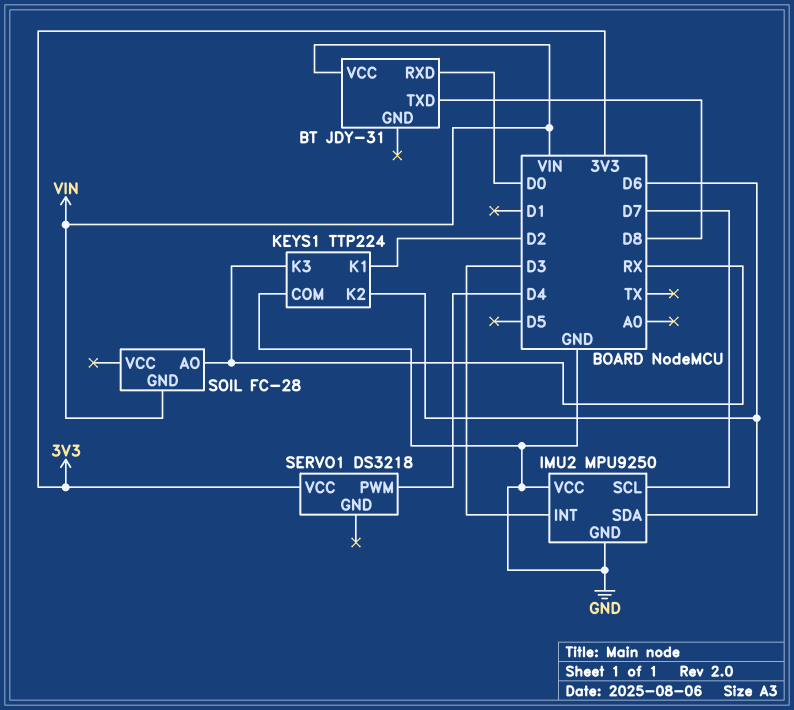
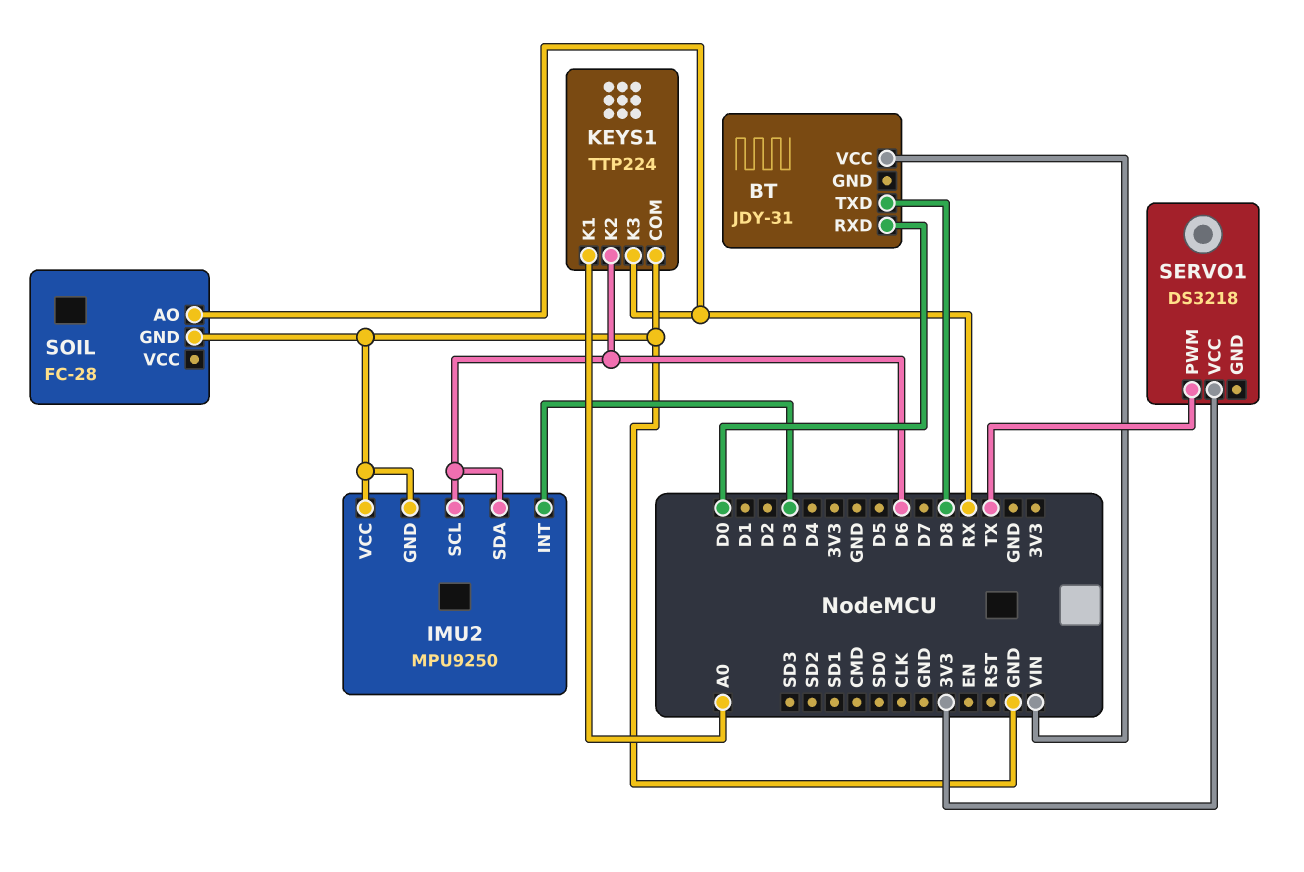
IMU2 pin SCL: D7 -> D6
KEYS1 pin K1: D2 -> A0
SERVO1 pin PWM: D4 -> TX
SOIL pin GND: VIN -> GND

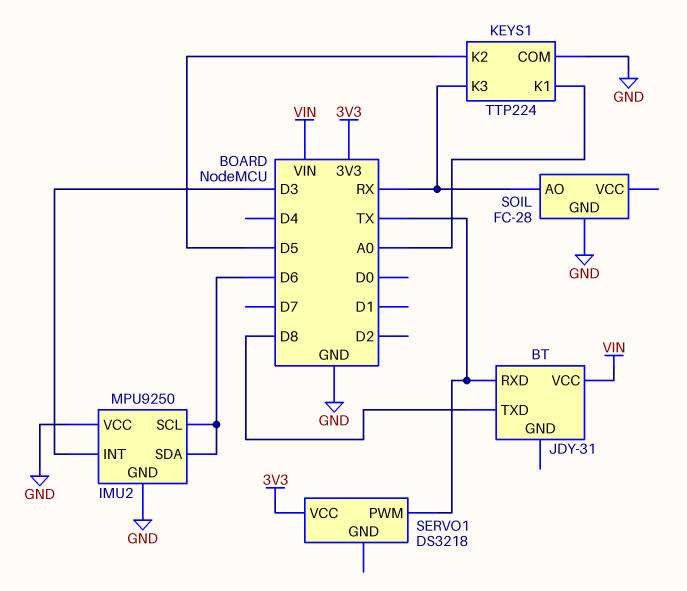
BT pin RXD: D0 -> TX
KEYS1 pin K2: D6 -> D5

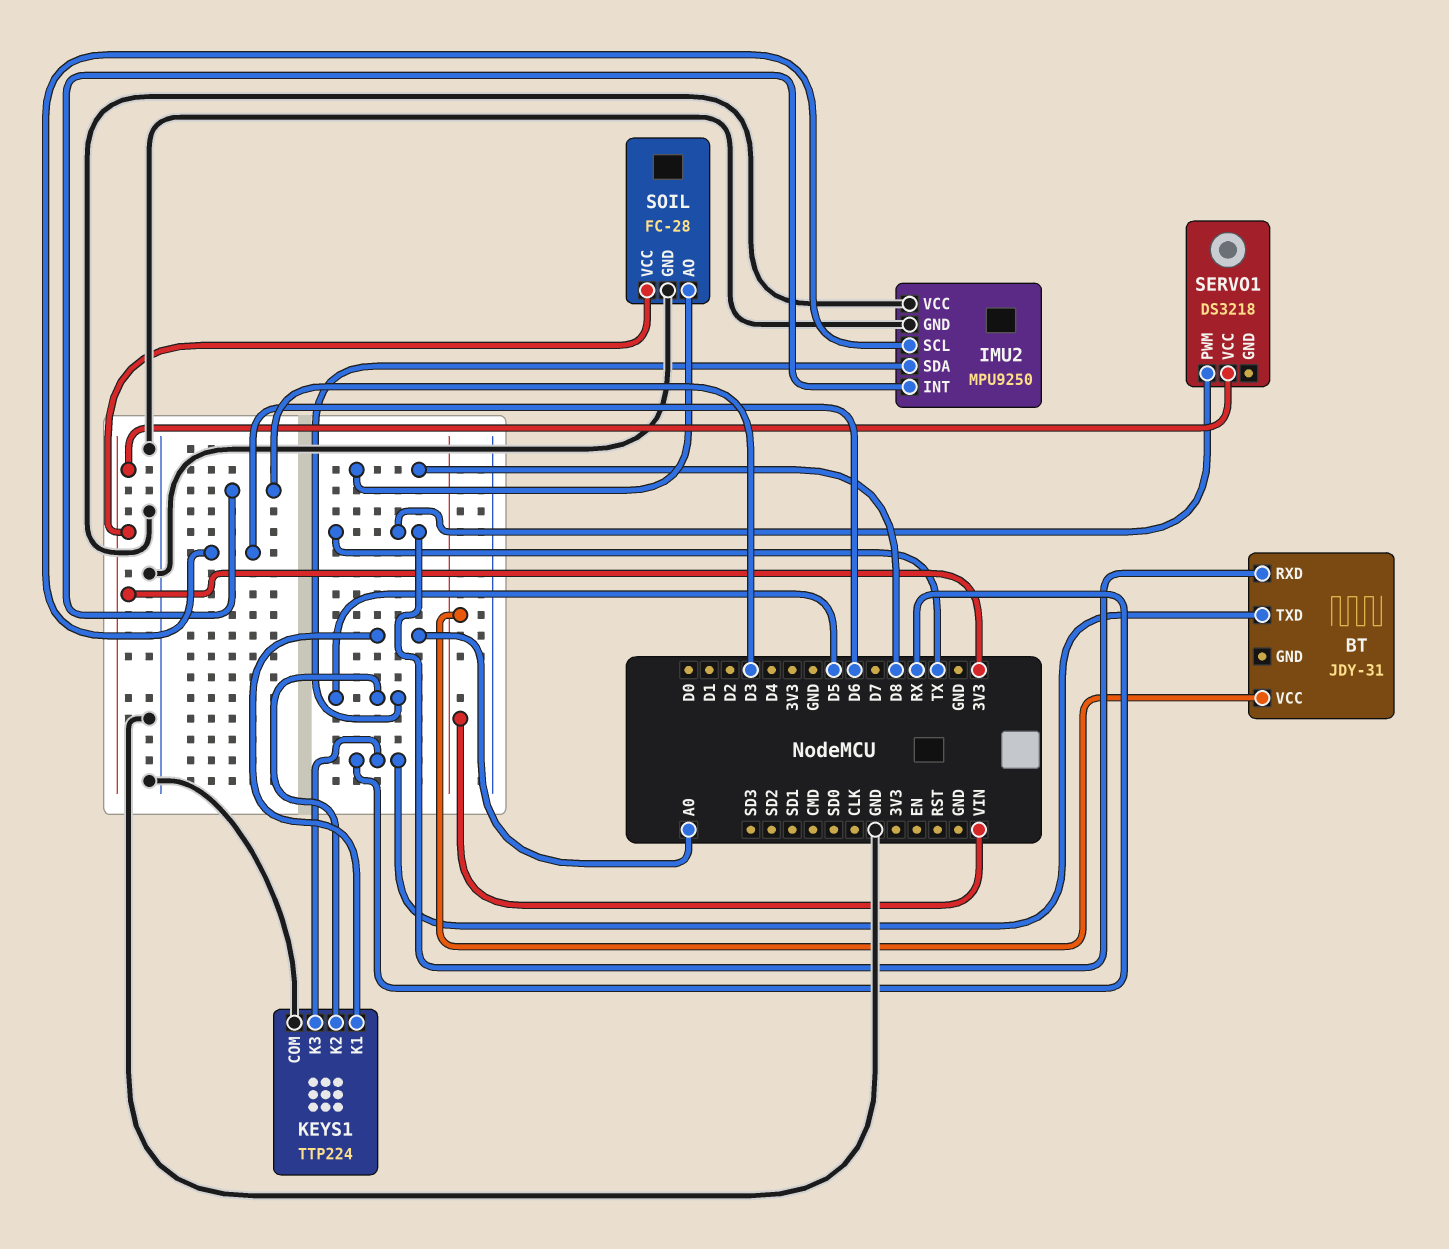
BT pin TXD: D8 -> RX
IMU2 pin SDA: D6 -> D5
SOIL pin AO: RX -> D8
SOIL pin VCC: none -> 3V3

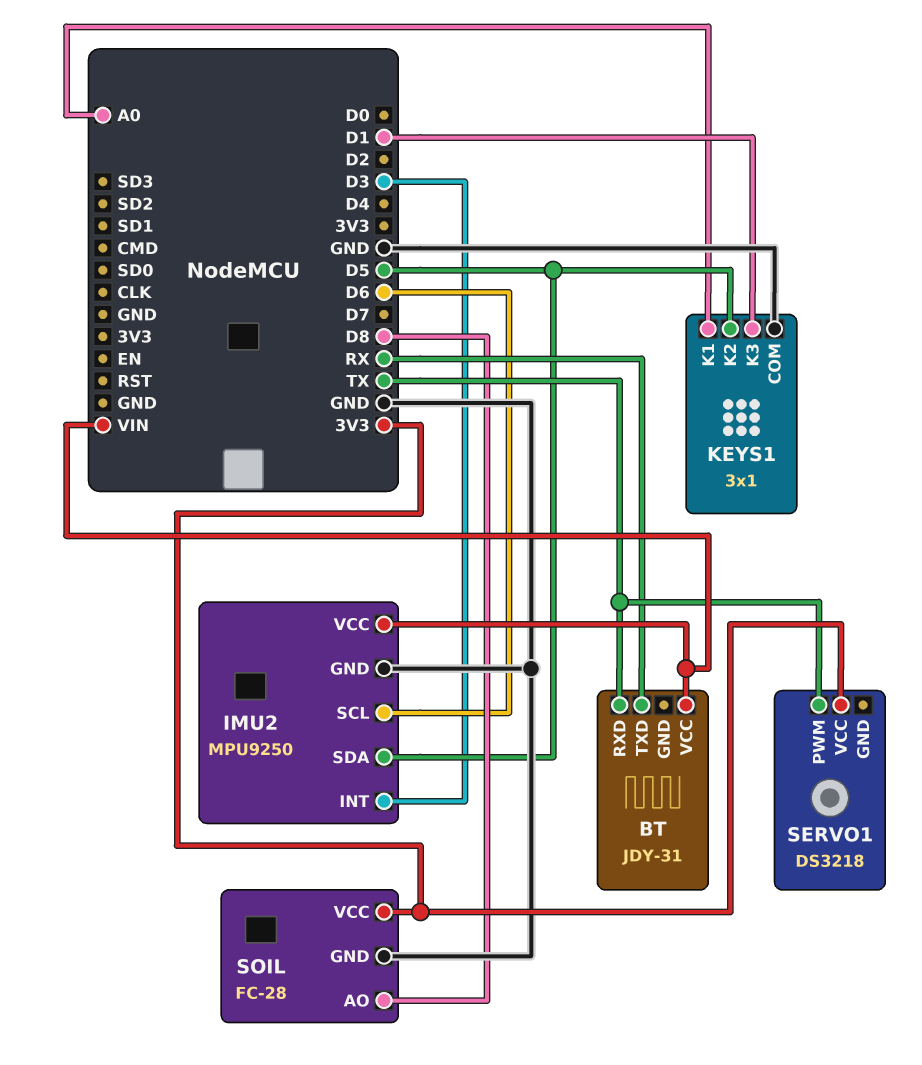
IMU2 pin VCC: GND -> VIN
KEYS1: TTP224 -> 3x1
KEYS1 pin K3: RX -> D1

